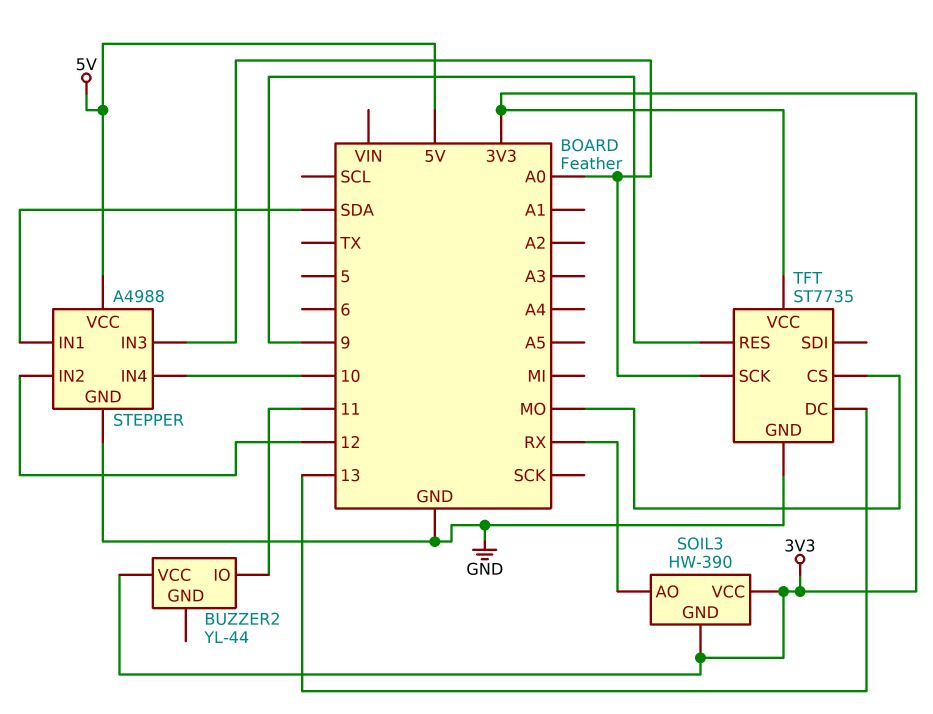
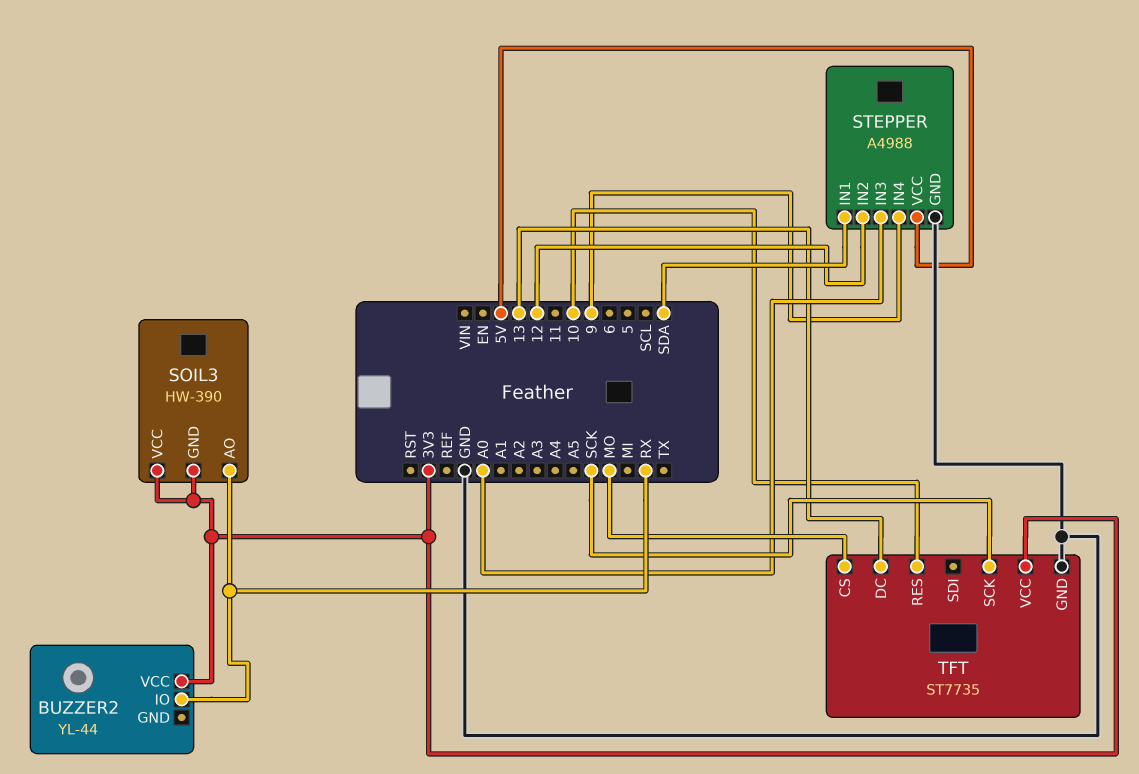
BUZZER2 pin IO: 11 -> RX
STEPPER pin IN4: 10 -> 9
TFT pin RES: 9 -> 10
TFT pin SCK: A0 -> SCK

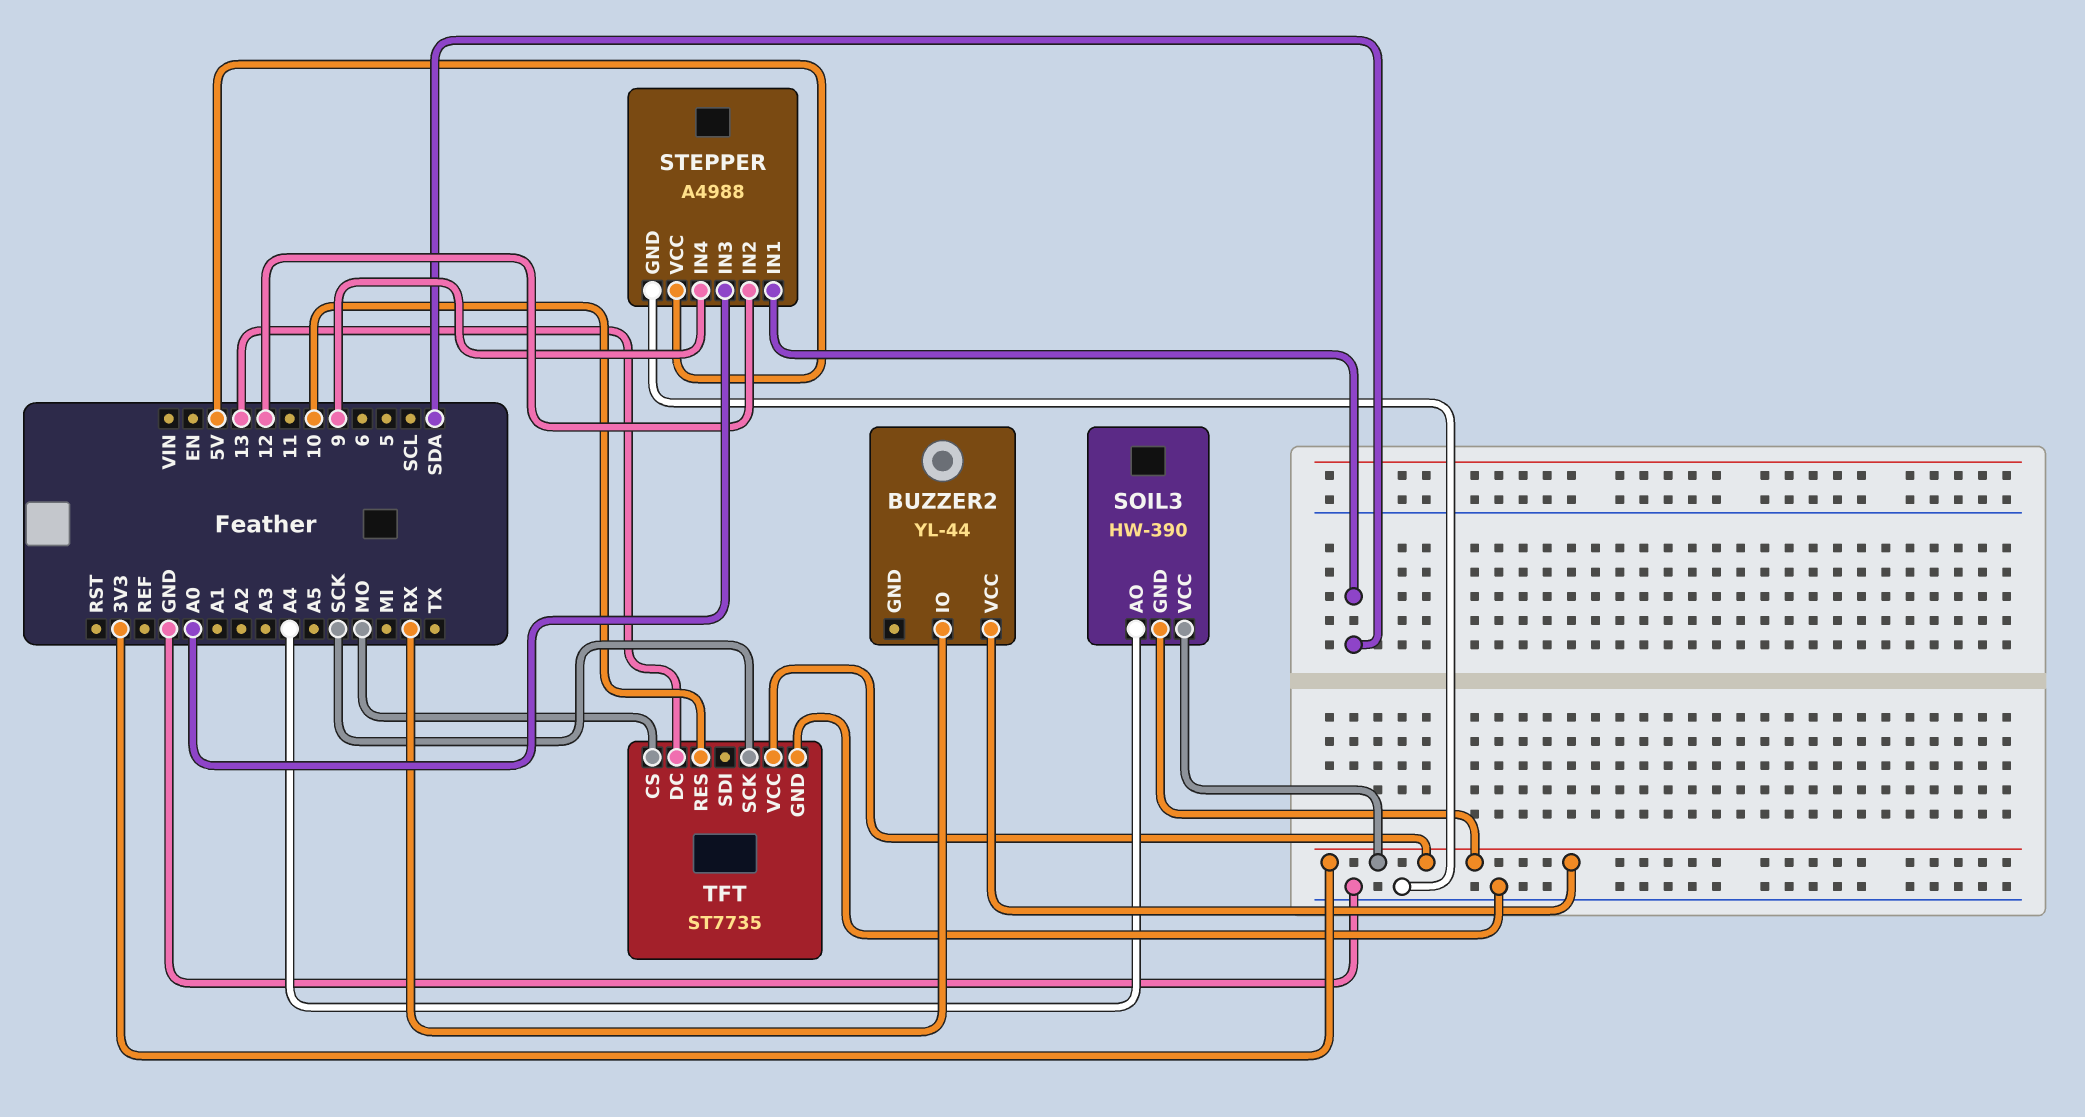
SOIL3 pin AO: RX -> A4

